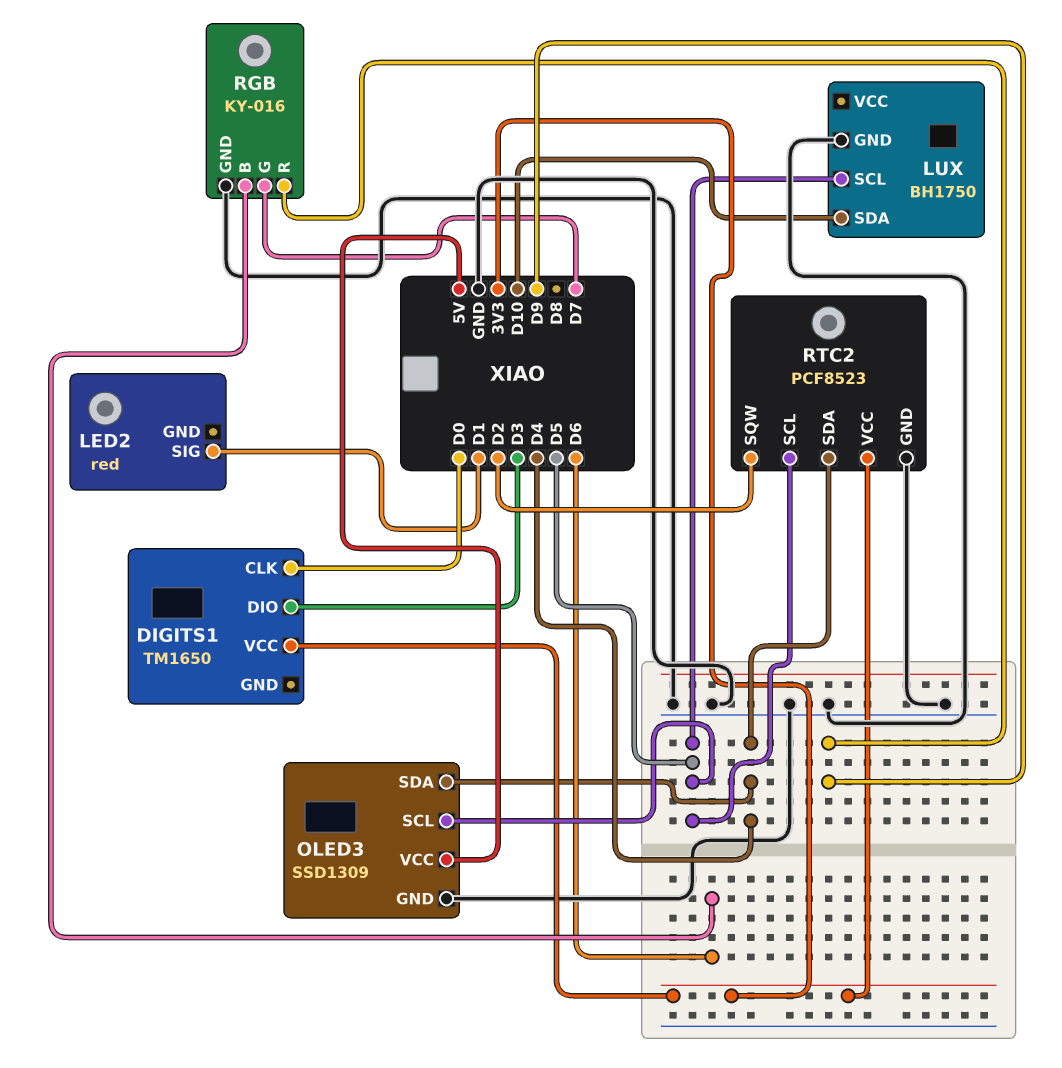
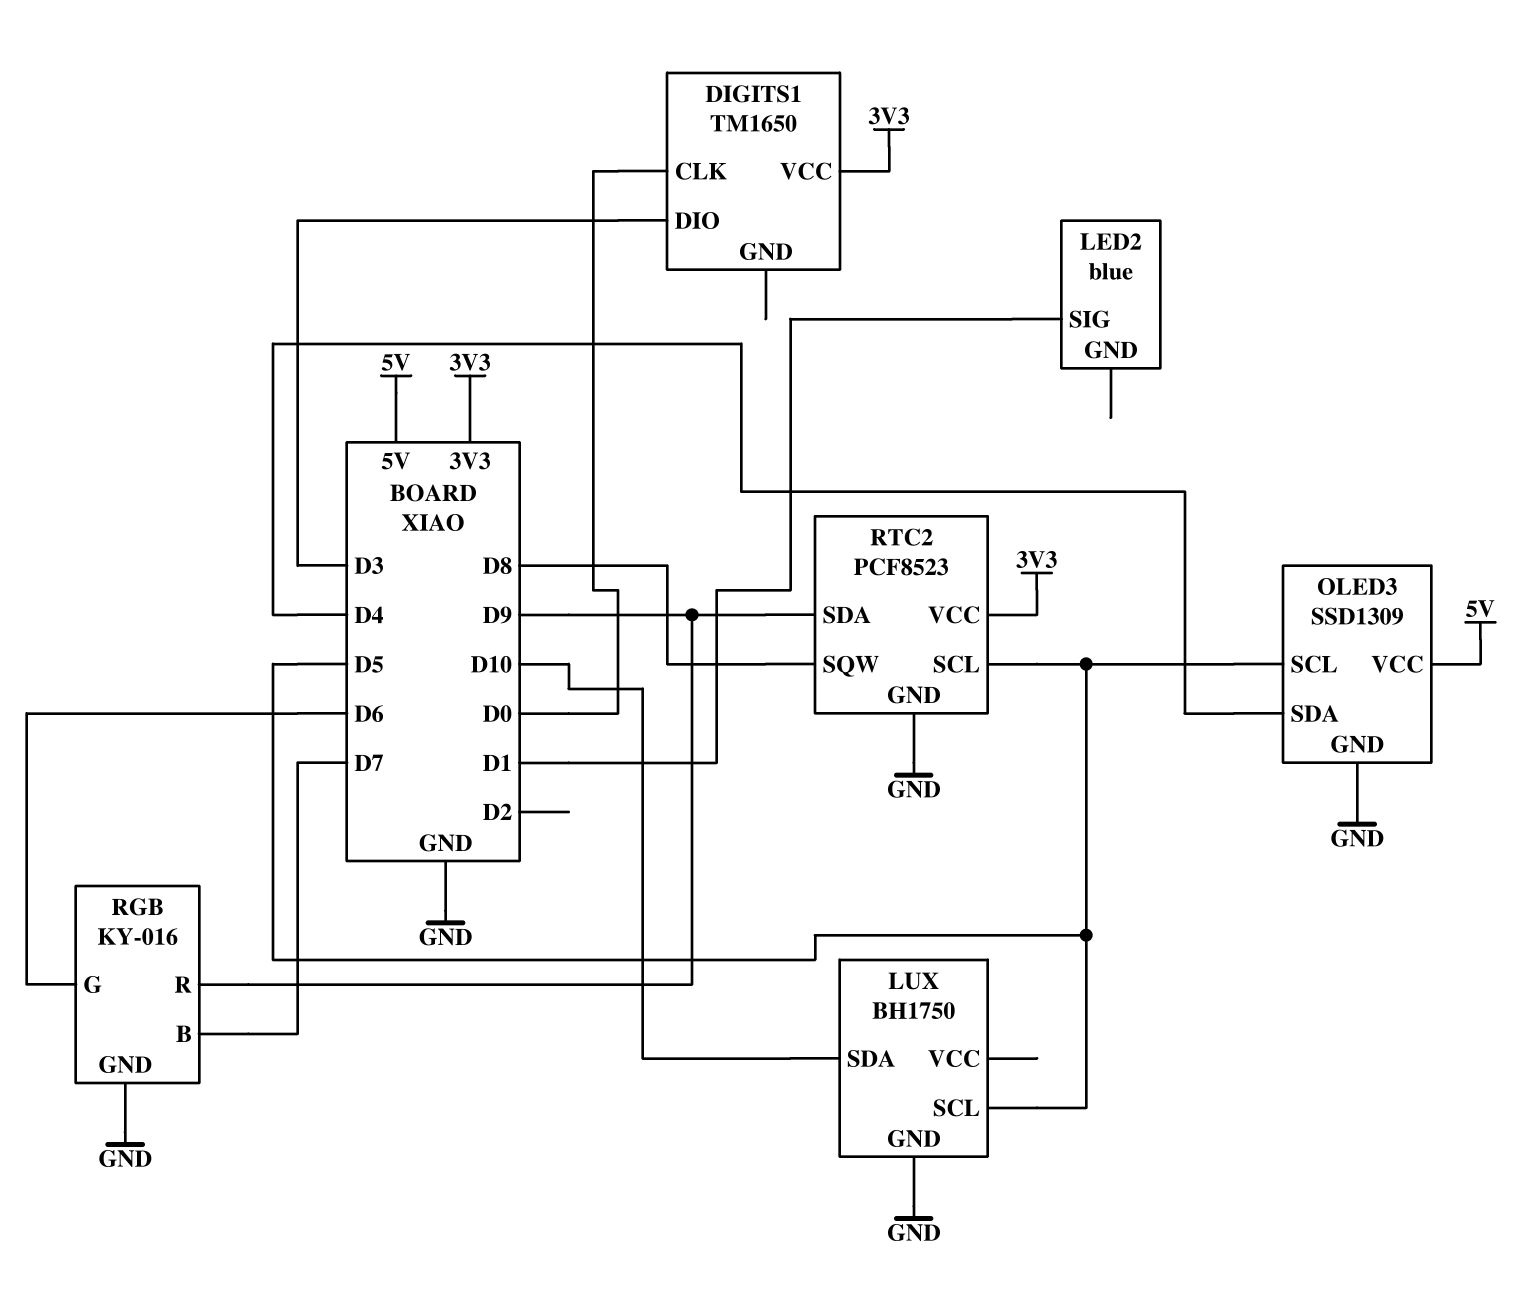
LED2: red -> blue
RGB pin B: D6 -> D7
RGB pin G: D7 -> D6
RTC2 pin SDA: D4 -> D9
RTC2 pin SQW: D2 -> D8

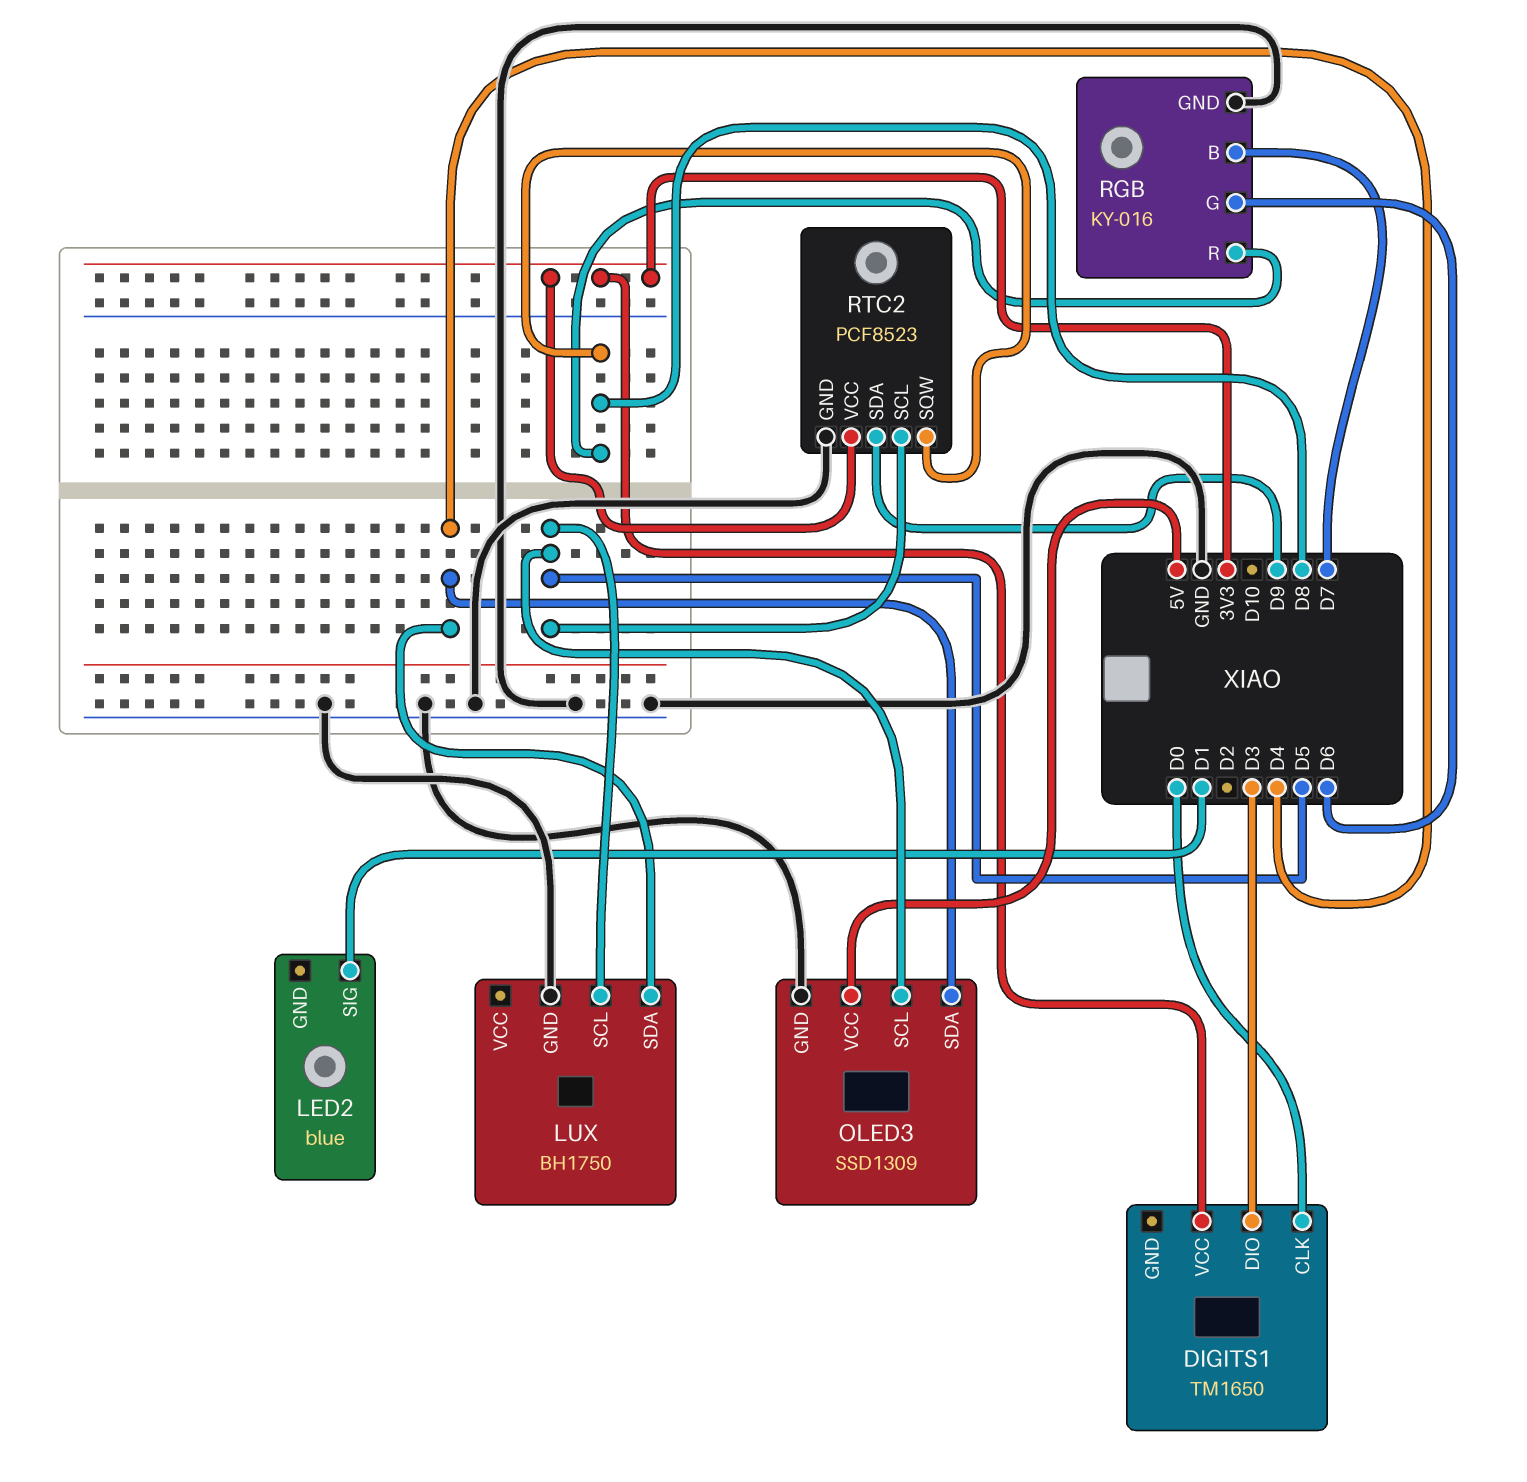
LUX pin SDA: D10 -> D4
RGB pin R: D9 -> D8

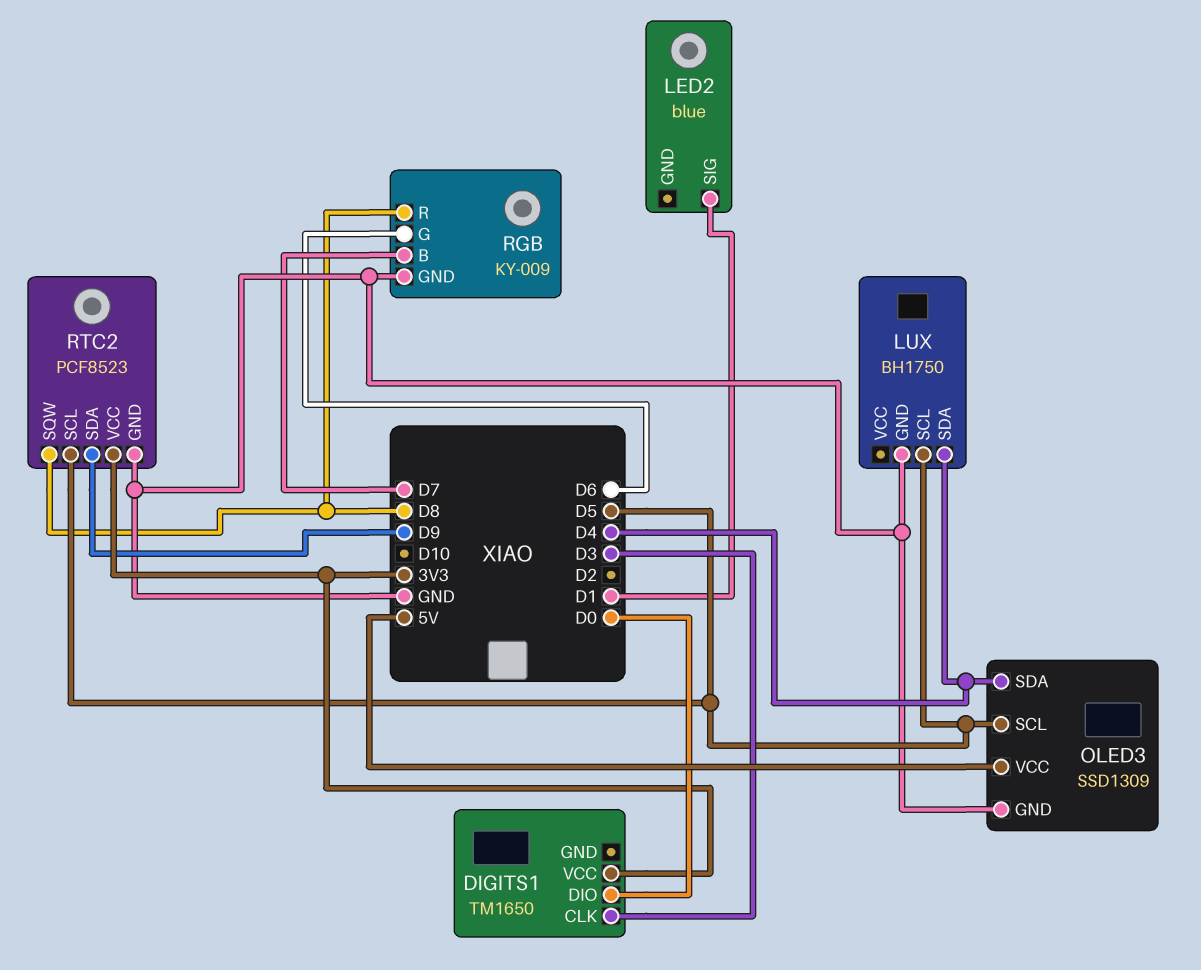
DIGITS1 pin CLK: D0 -> D3
DIGITS1 pin DIO: D3 -> D0
RGB: KY-016 -> KY-009

